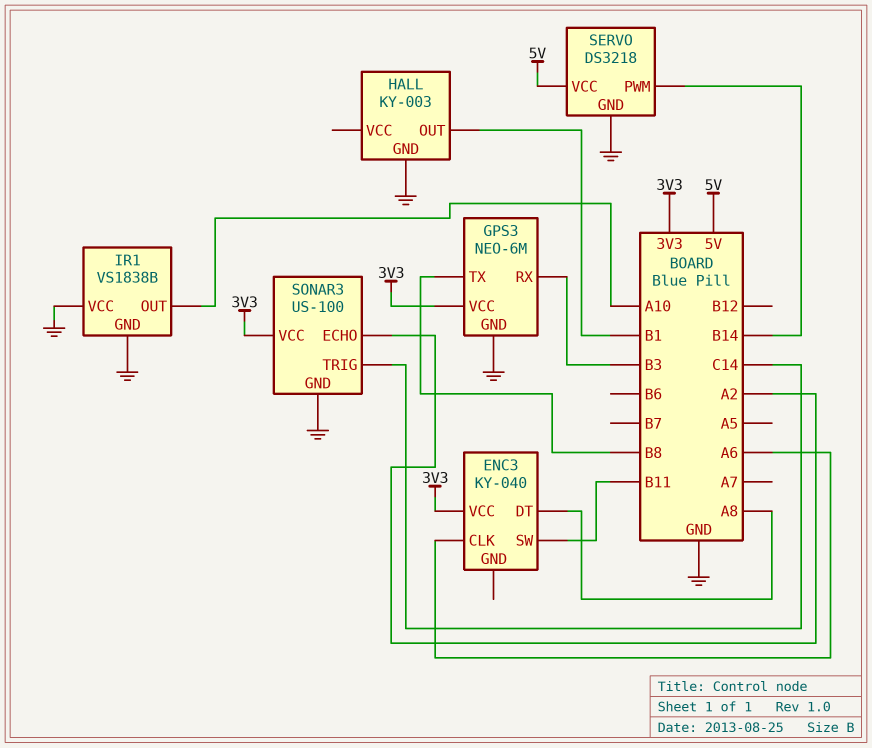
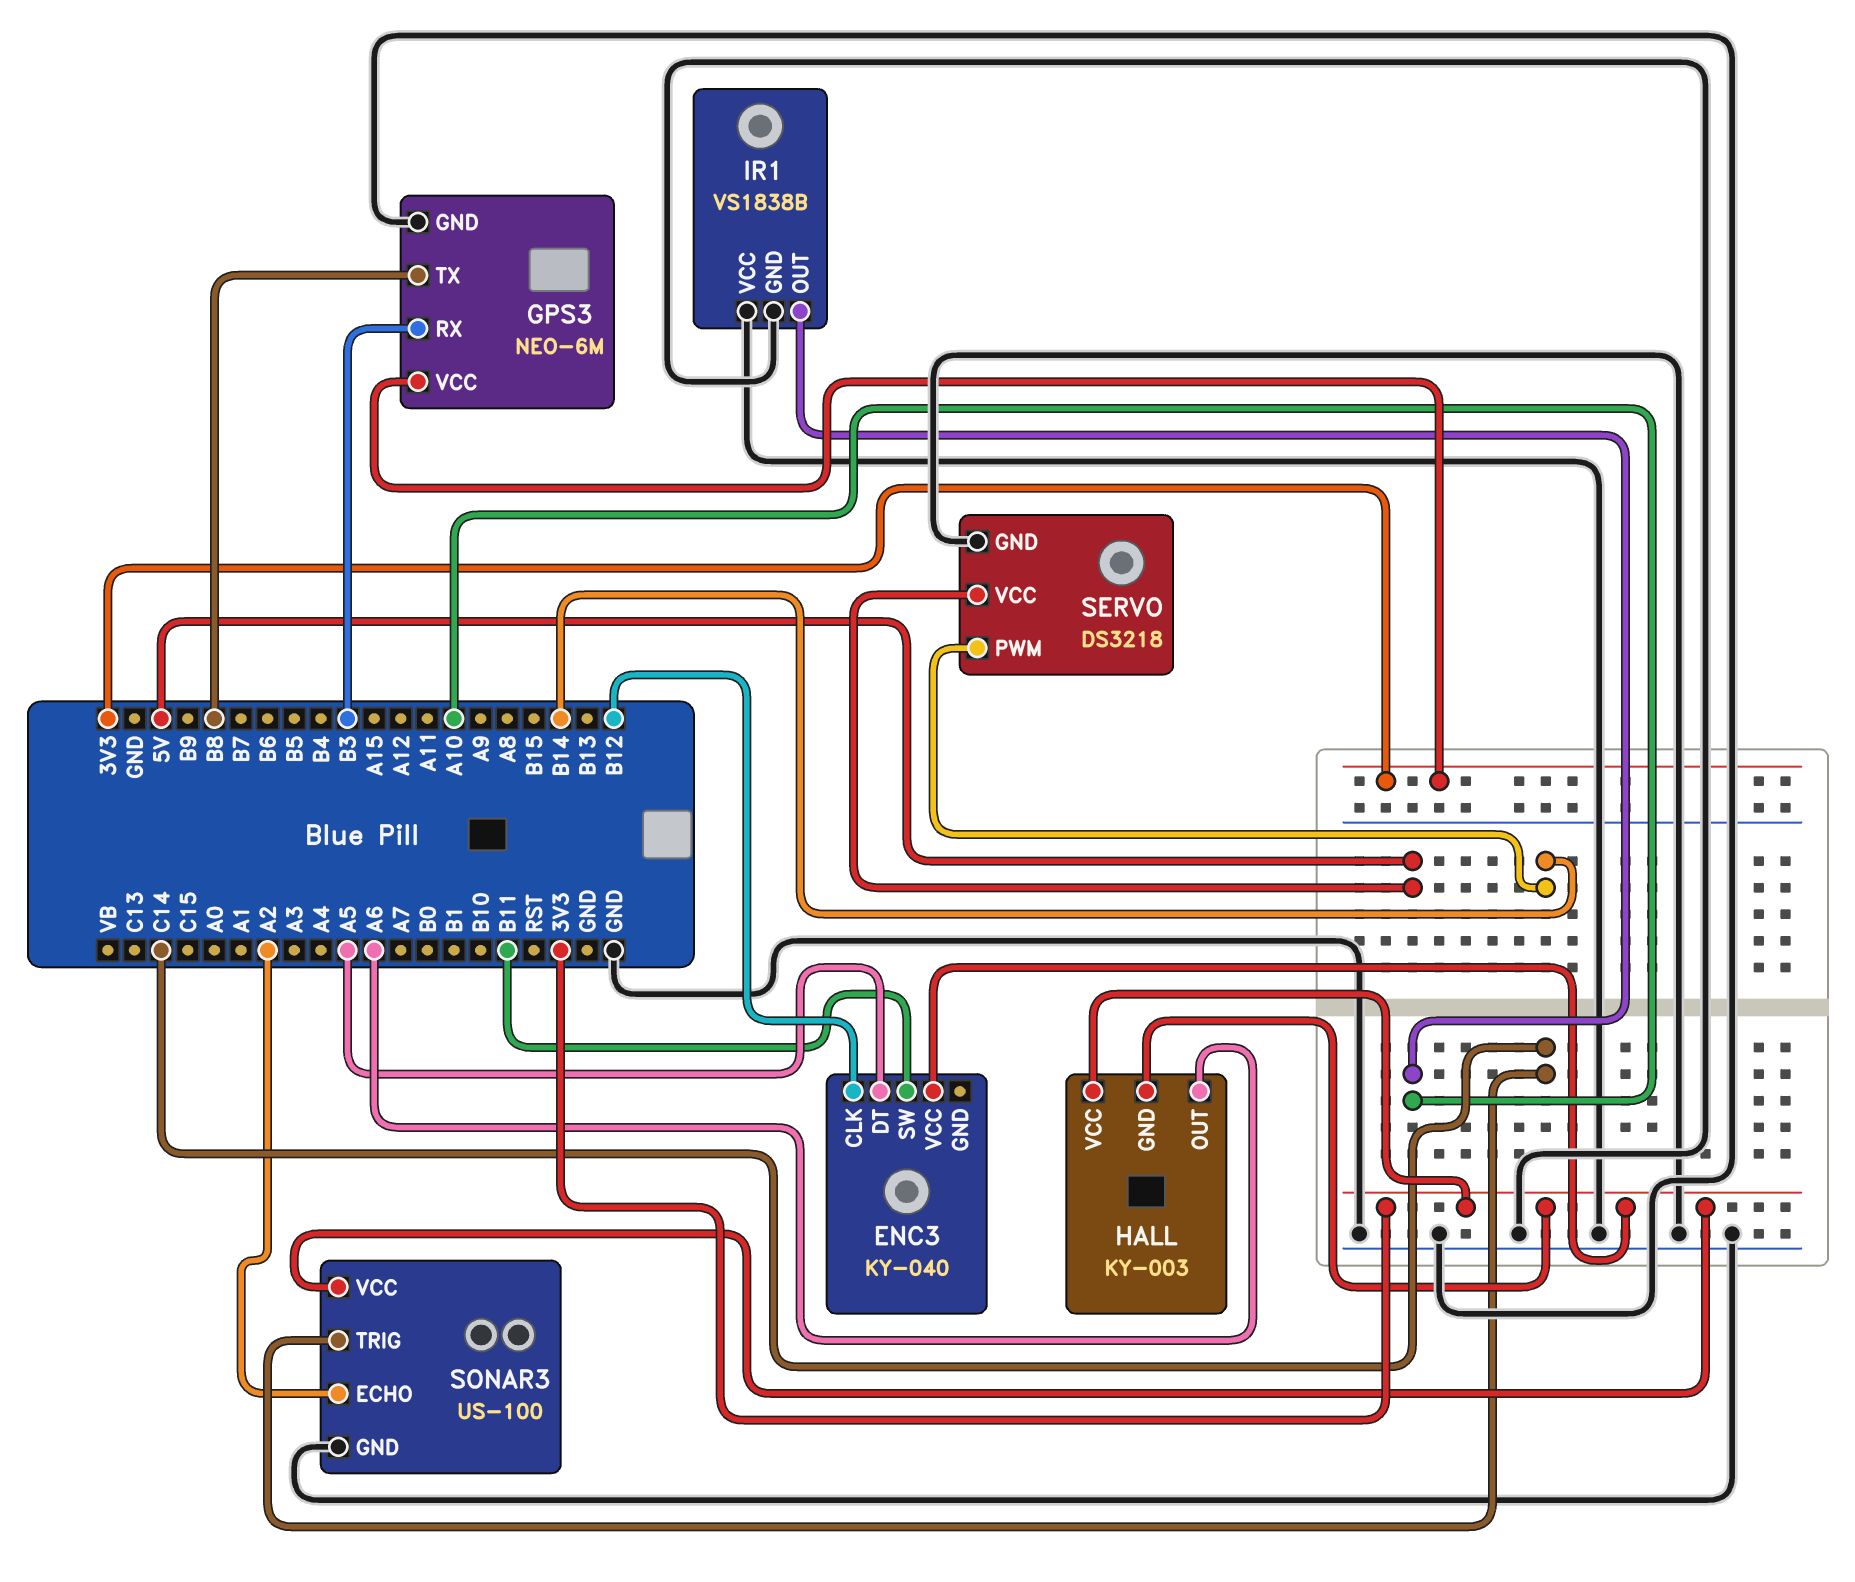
ENC3 pin CLK: A6 -> B12
ENC3 pin DT: A8 -> A5
HALL pin GND: GND -> 3V3
HALL pin OUT: B1 -> A6
HALL pin VCC: none -> 3V3

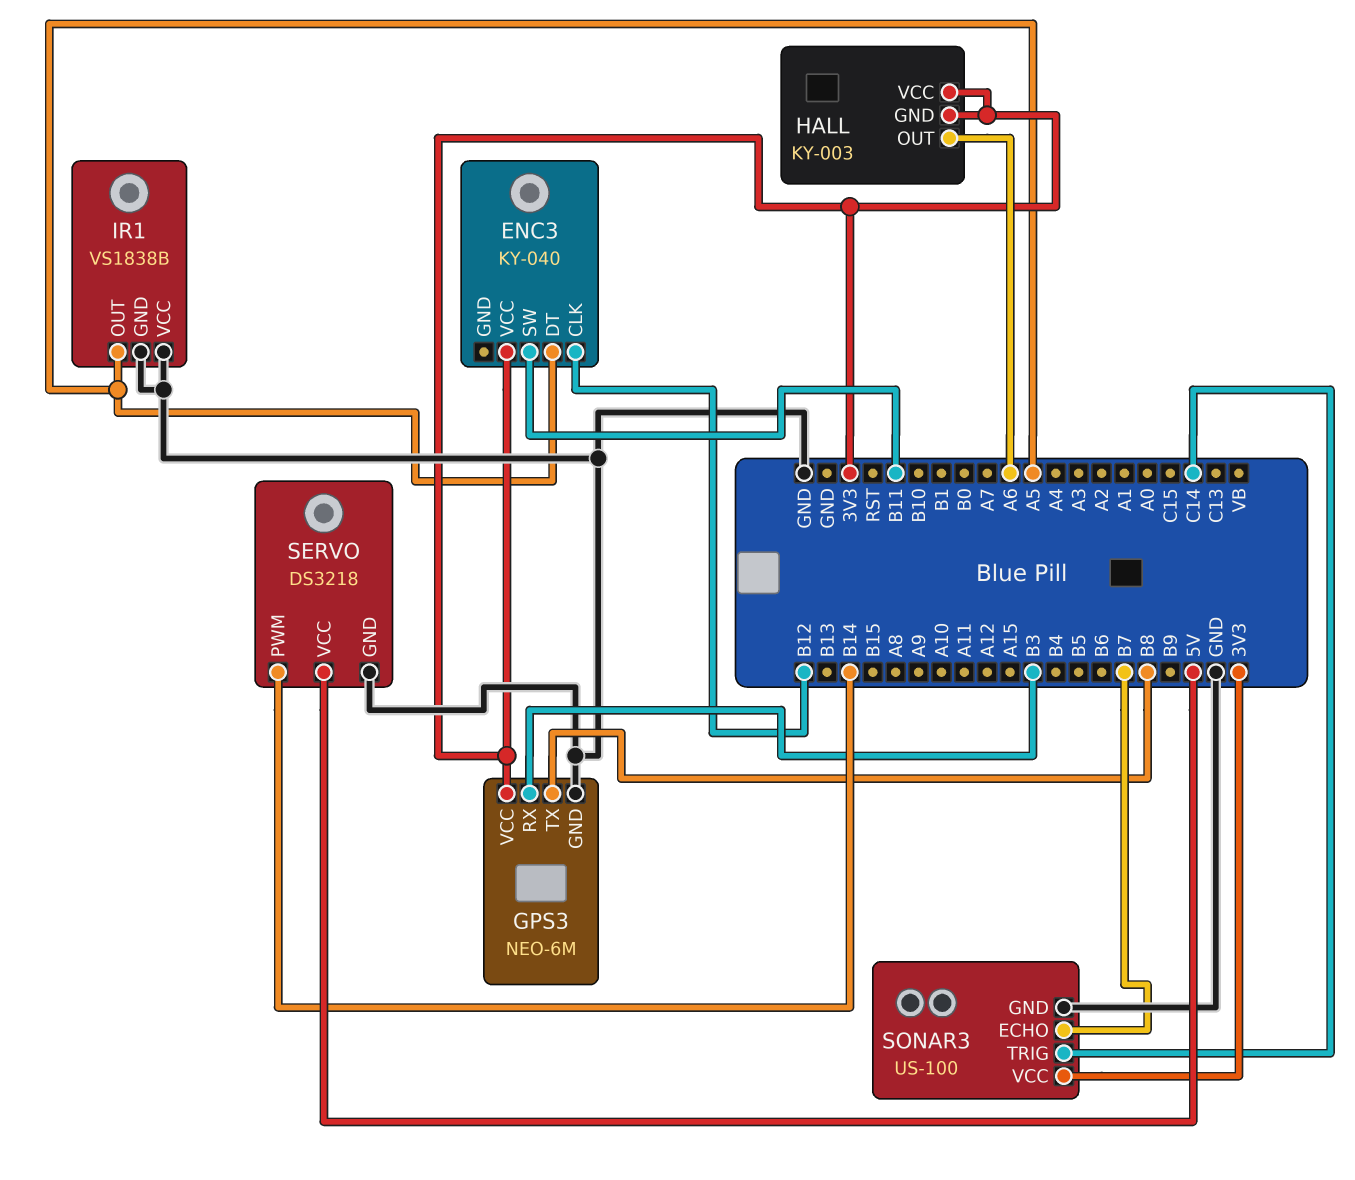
IR1 pin OUT: A10 -> A5
SONAR3 pin ECHO: A2 -> B7

